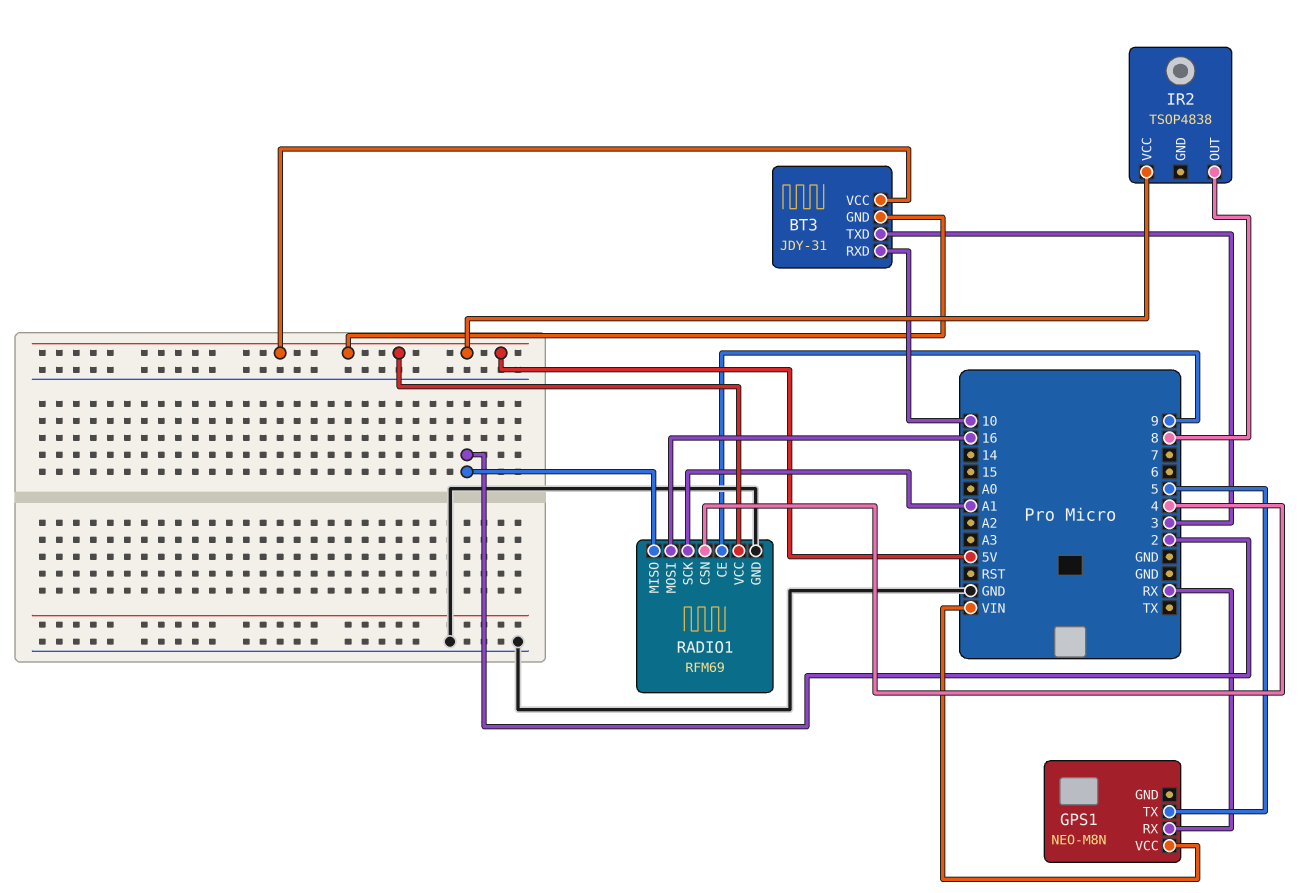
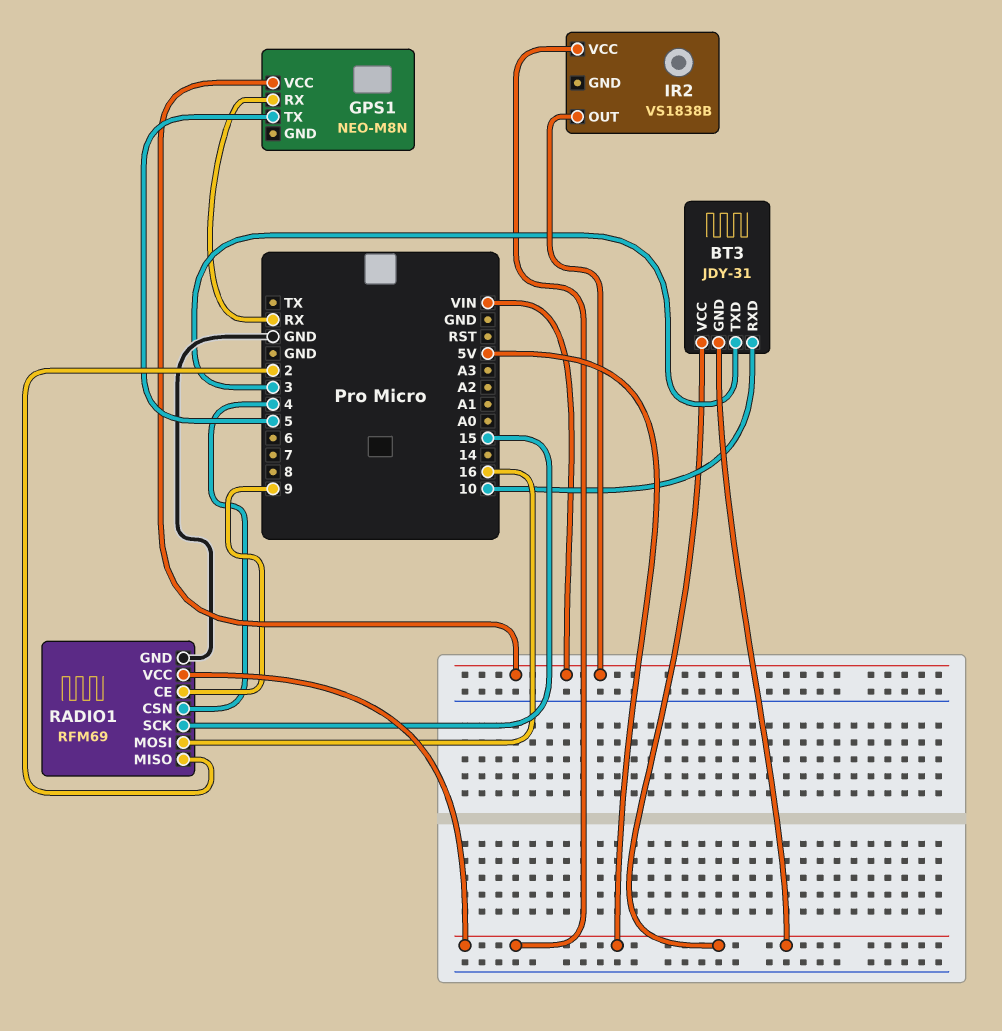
IR2: TSOP4838 -> VS1838B
IR2 pin OUT: 8 -> VIN
RADIO1 pin SCK: A1 -> 15

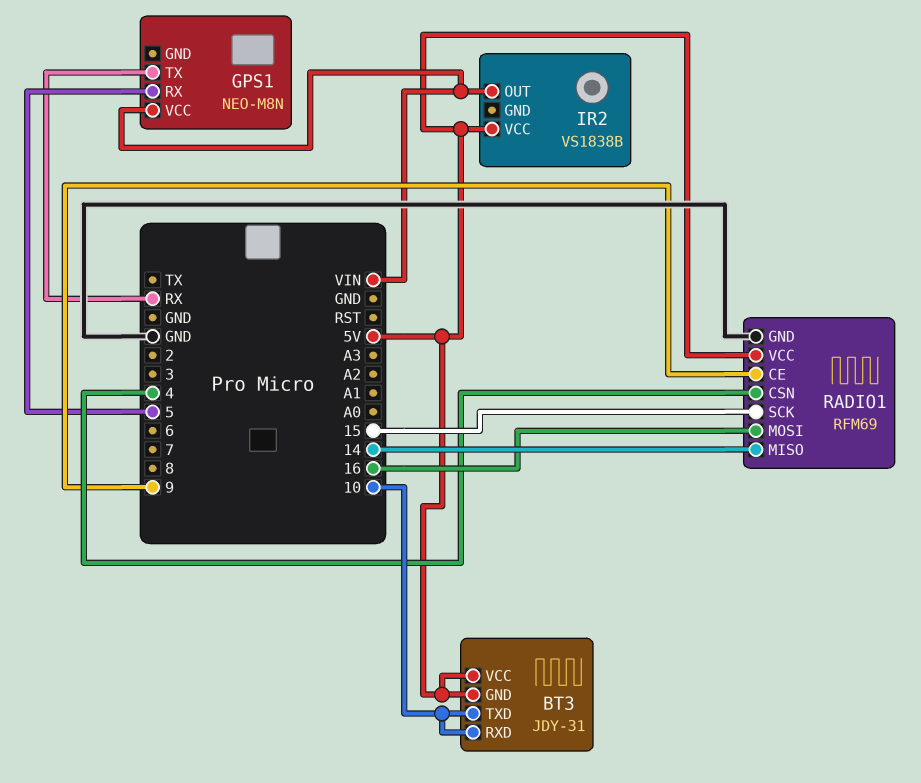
BT3 pin TXD: 3 -> 10
GPS1 pin RX: RX -> 5
GPS1 pin TX: 5 -> RX
RADIO1 pin MISO: 2 -> 14

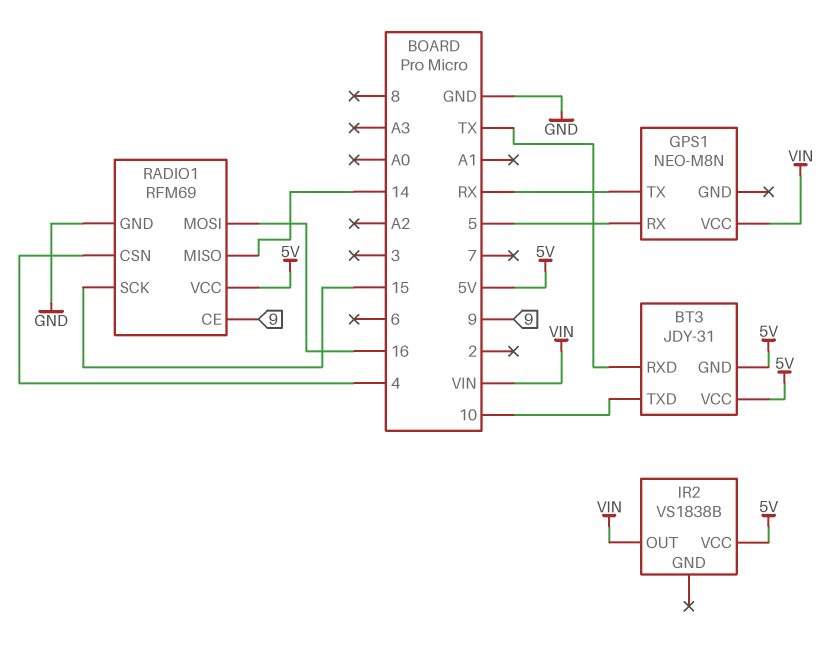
BT3 pin RXD: 10 -> TX

